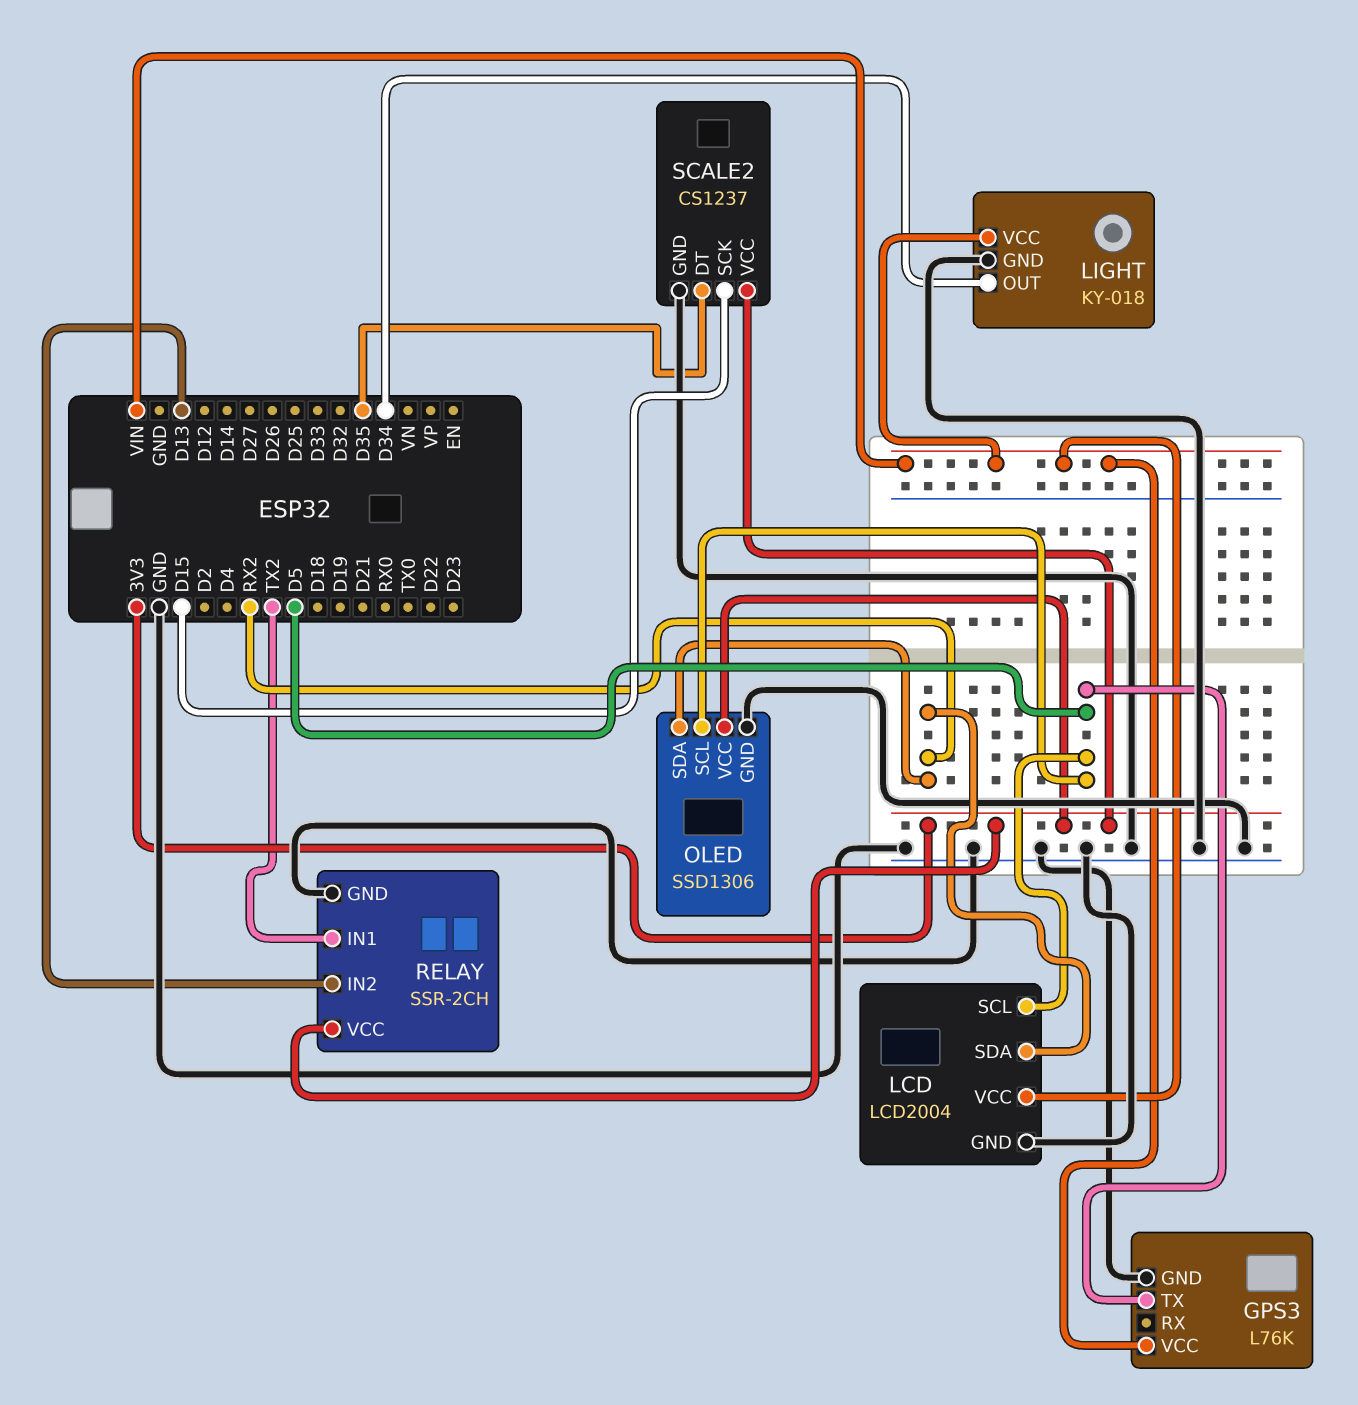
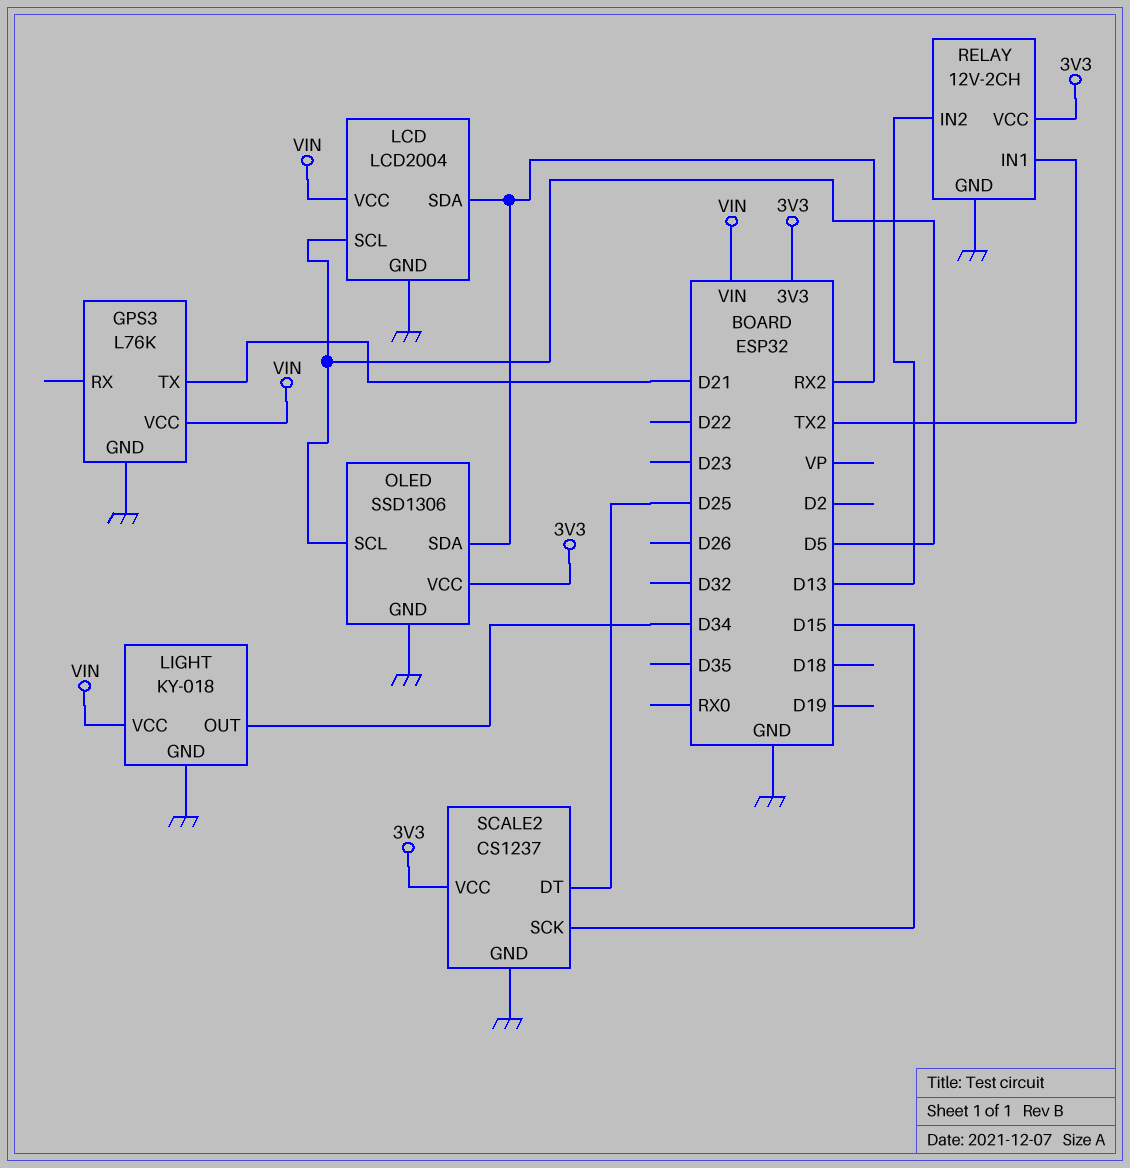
GPS3 pin TX: D5 -> D21
RELAY: SSR-2CH -> 12V-2CH
SCALE2 pin DT: D35 -> D25

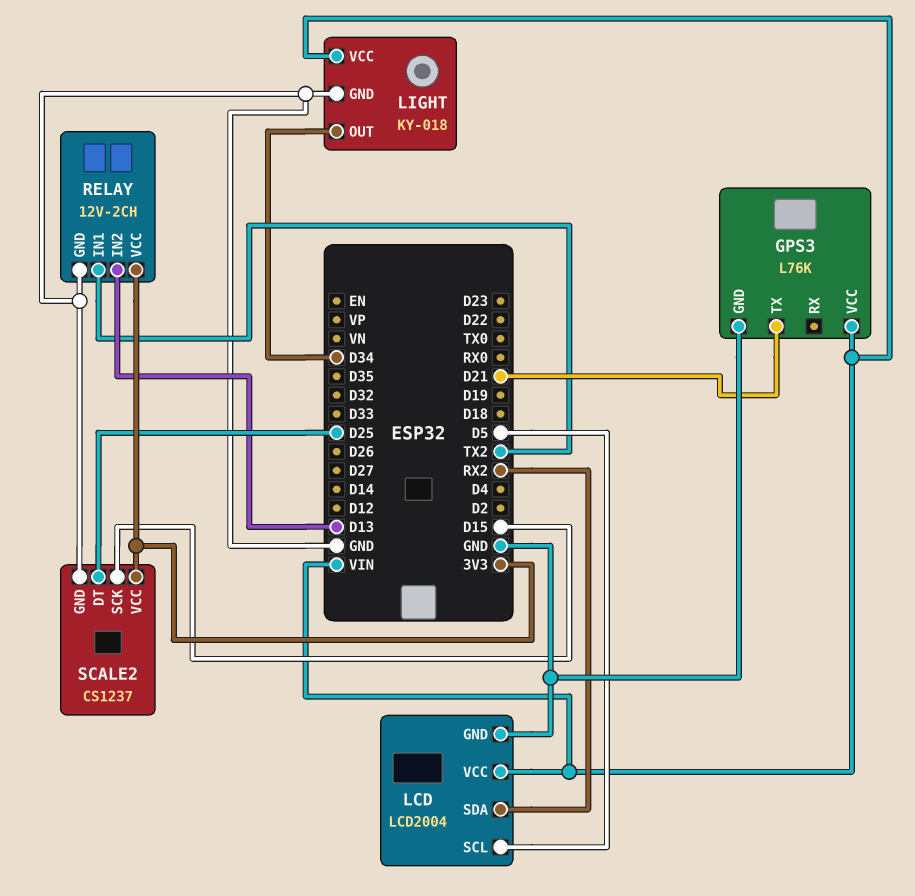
OLED: SSD1306 -> none
OLED pin GND: GND -> none
OLED pin SCL: D5 -> none
OLED pin SDA: RX2 -> none
OLED pin VCC: 3V3 -> none

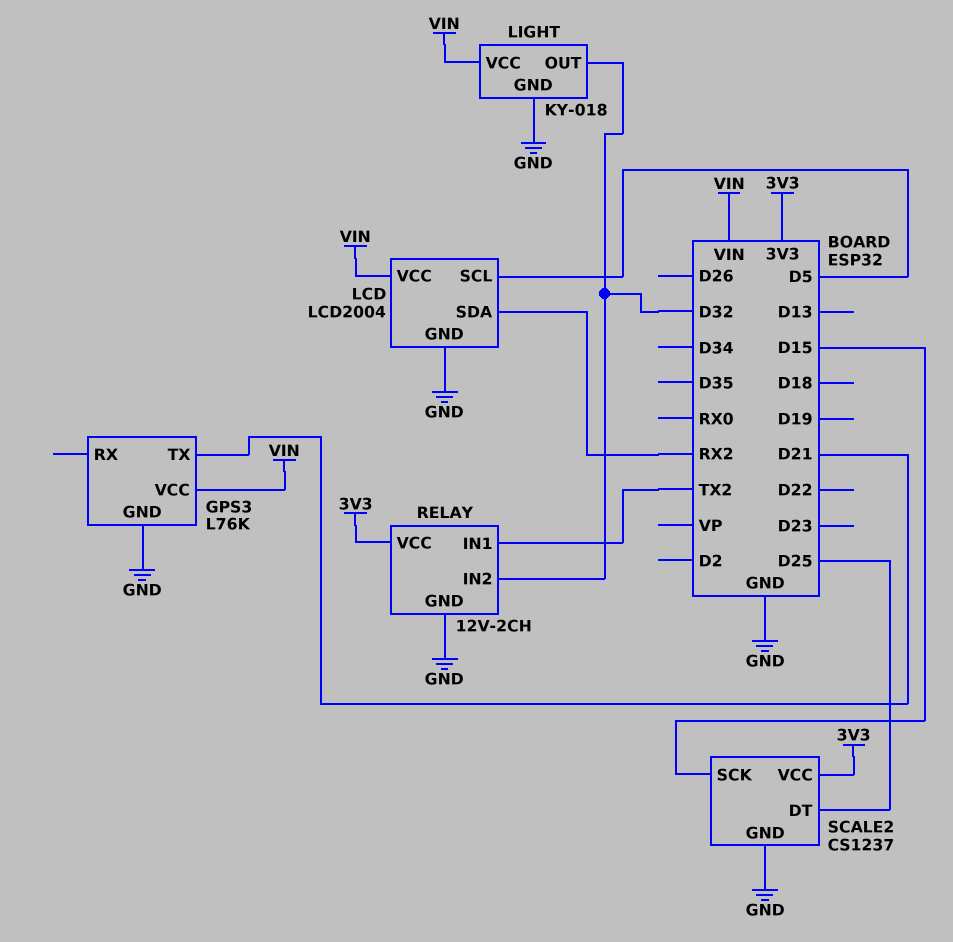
LIGHT pin OUT: D34 -> D32
RELAY pin IN2: D13 -> D32

